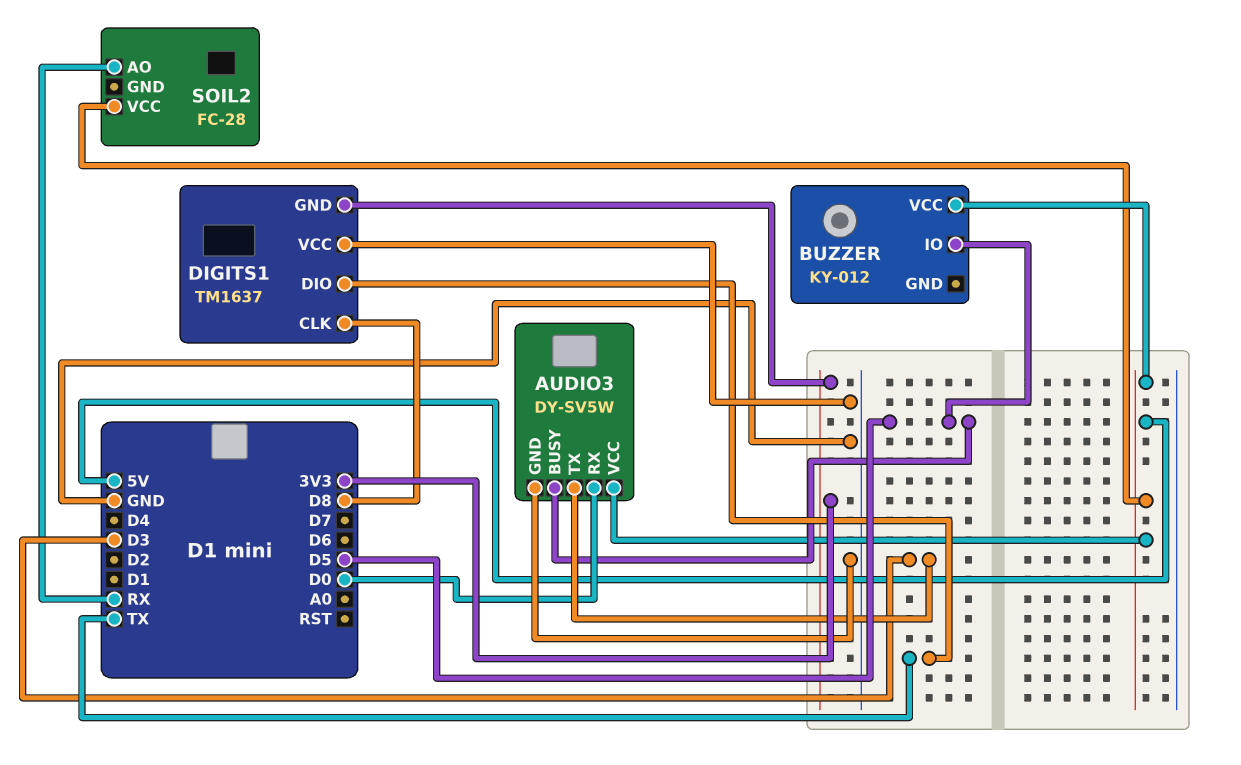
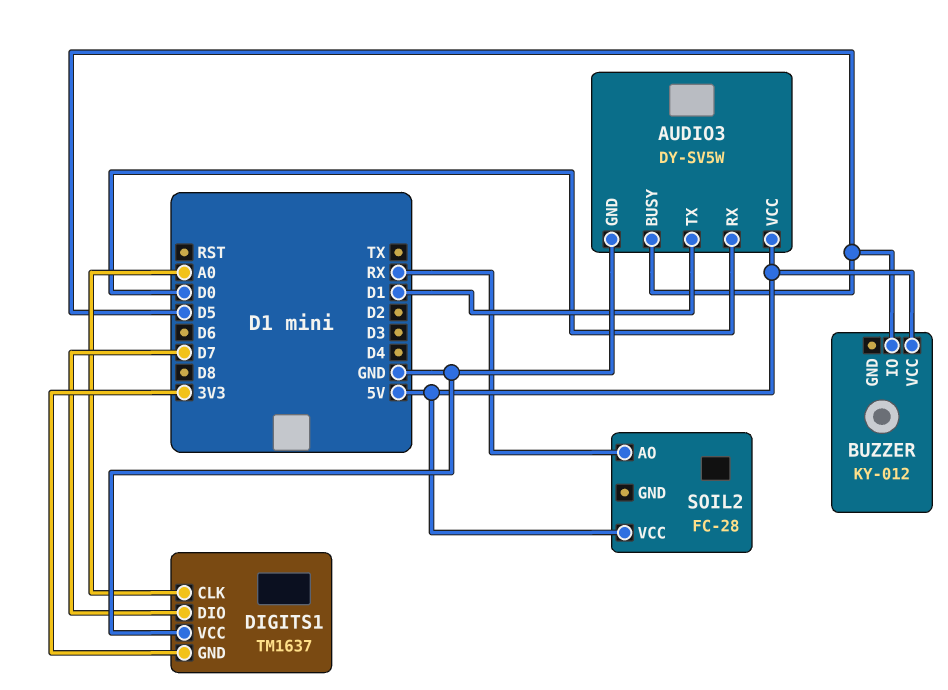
AUDIO3 pin TX: D3 -> D1
DIGITS1 pin CLK: D8 -> A0
DIGITS1 pin DIO: TX -> D7

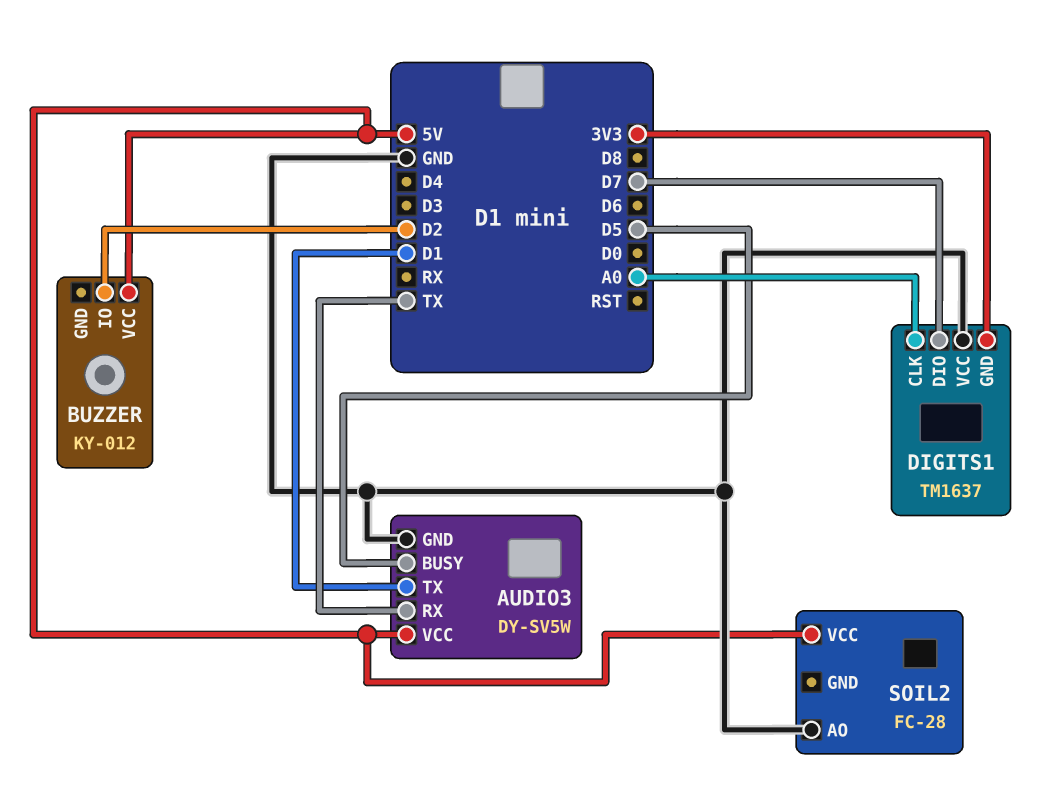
AUDIO3 pin RX: D0 -> TX
BUZZER pin IO: D5 -> D2
SOIL2 pin AO: RX -> GND

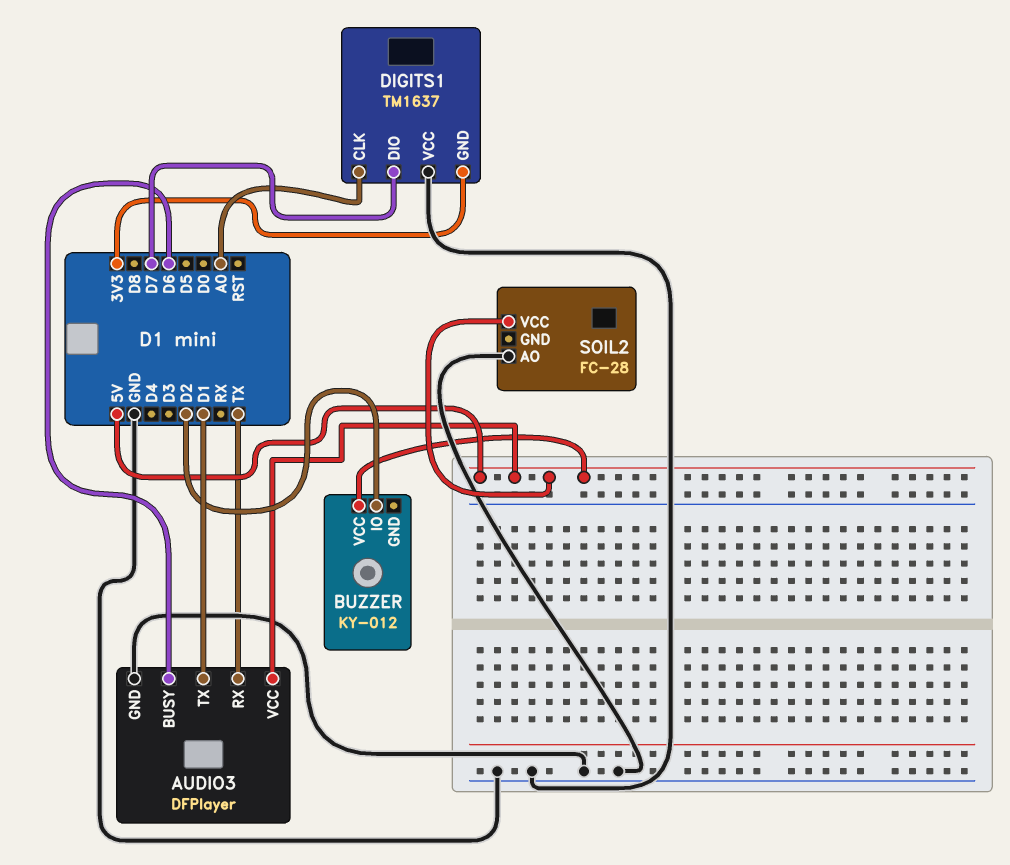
AUDIO3: DY-SV5W -> DFPlayer
AUDIO3 pin BUSY: D5 -> D6

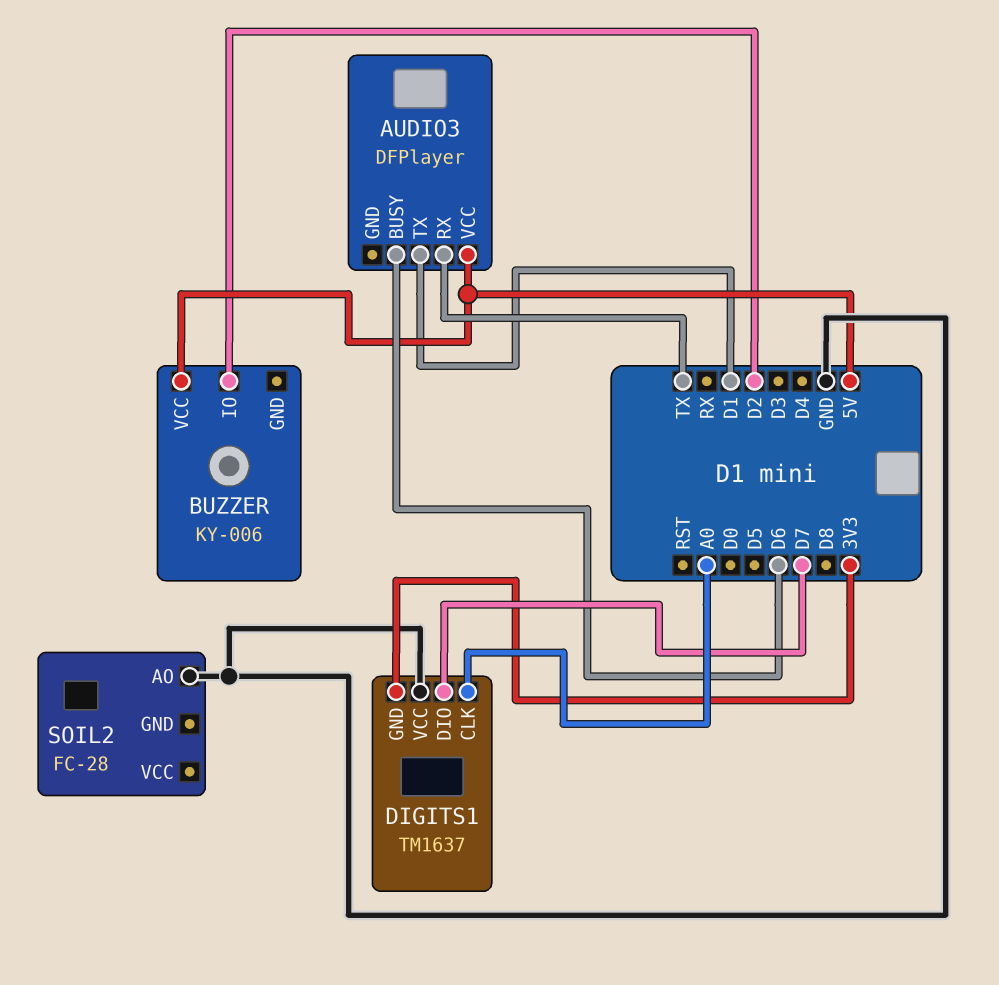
AUDIO3 pin GND: GND -> none
BUZZER: KY-012 -> KY-006
SOIL2 pin VCC: 5V -> none

